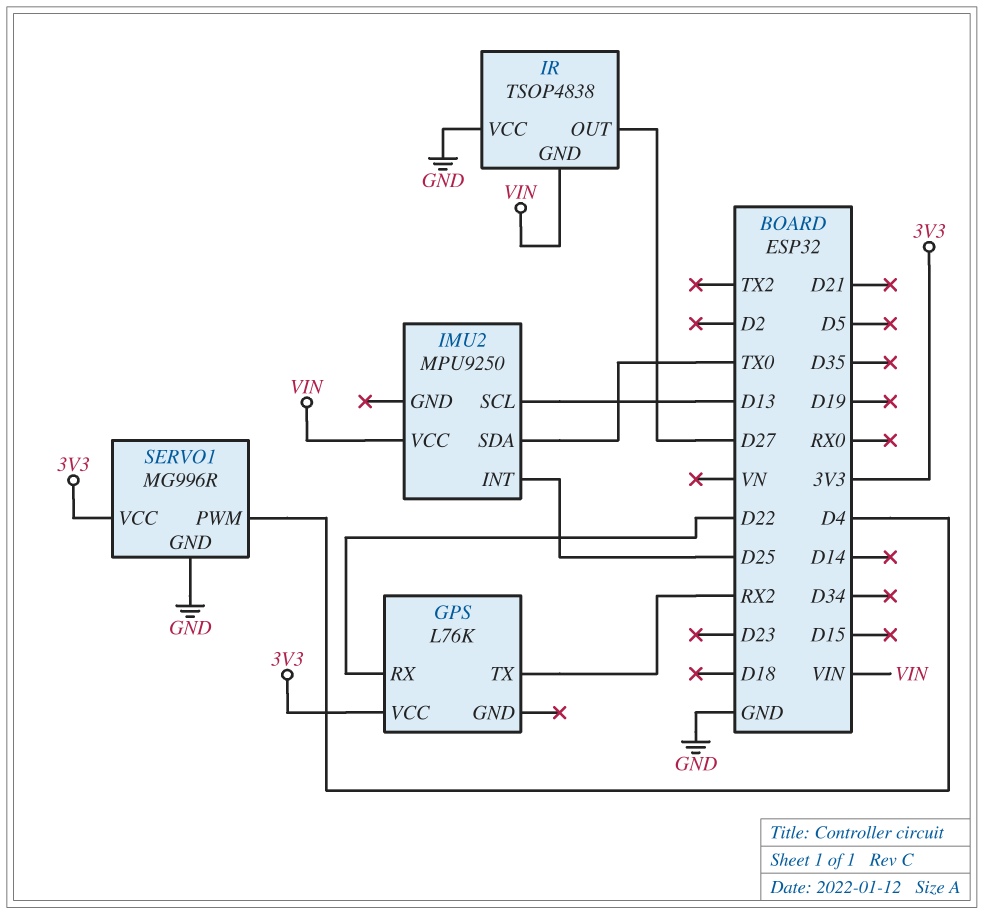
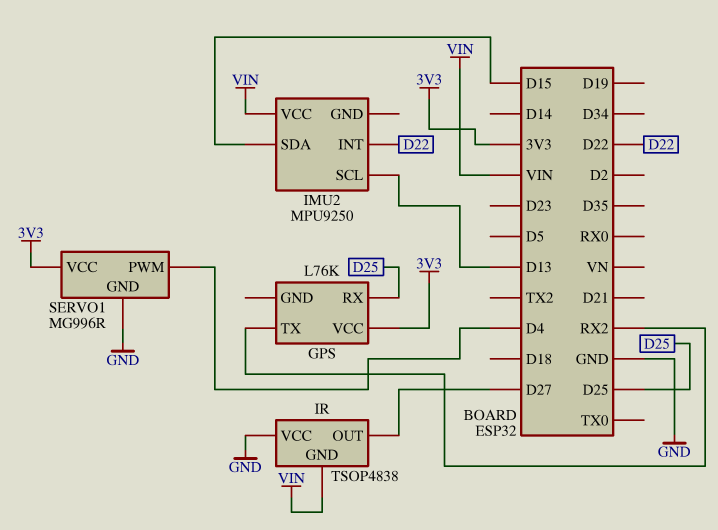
GPS pin RX: D22 -> D25
IMU2 pin INT: D25 -> D22
IMU2 pin SDA: TX0 -> D15

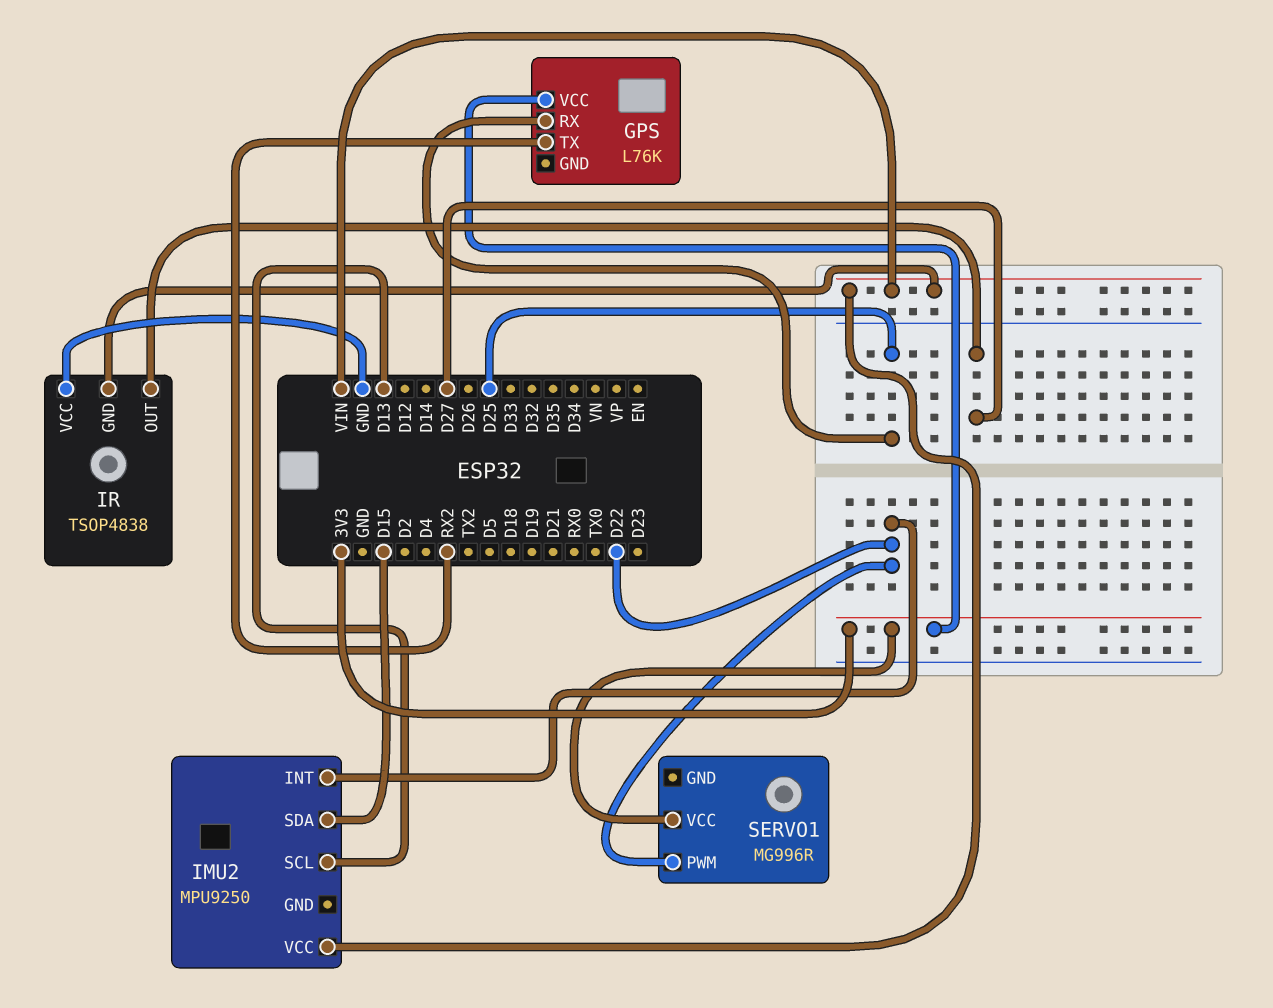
SERVO1 pin GND: GND -> none
SERVO1 pin PWM: D4 -> D22

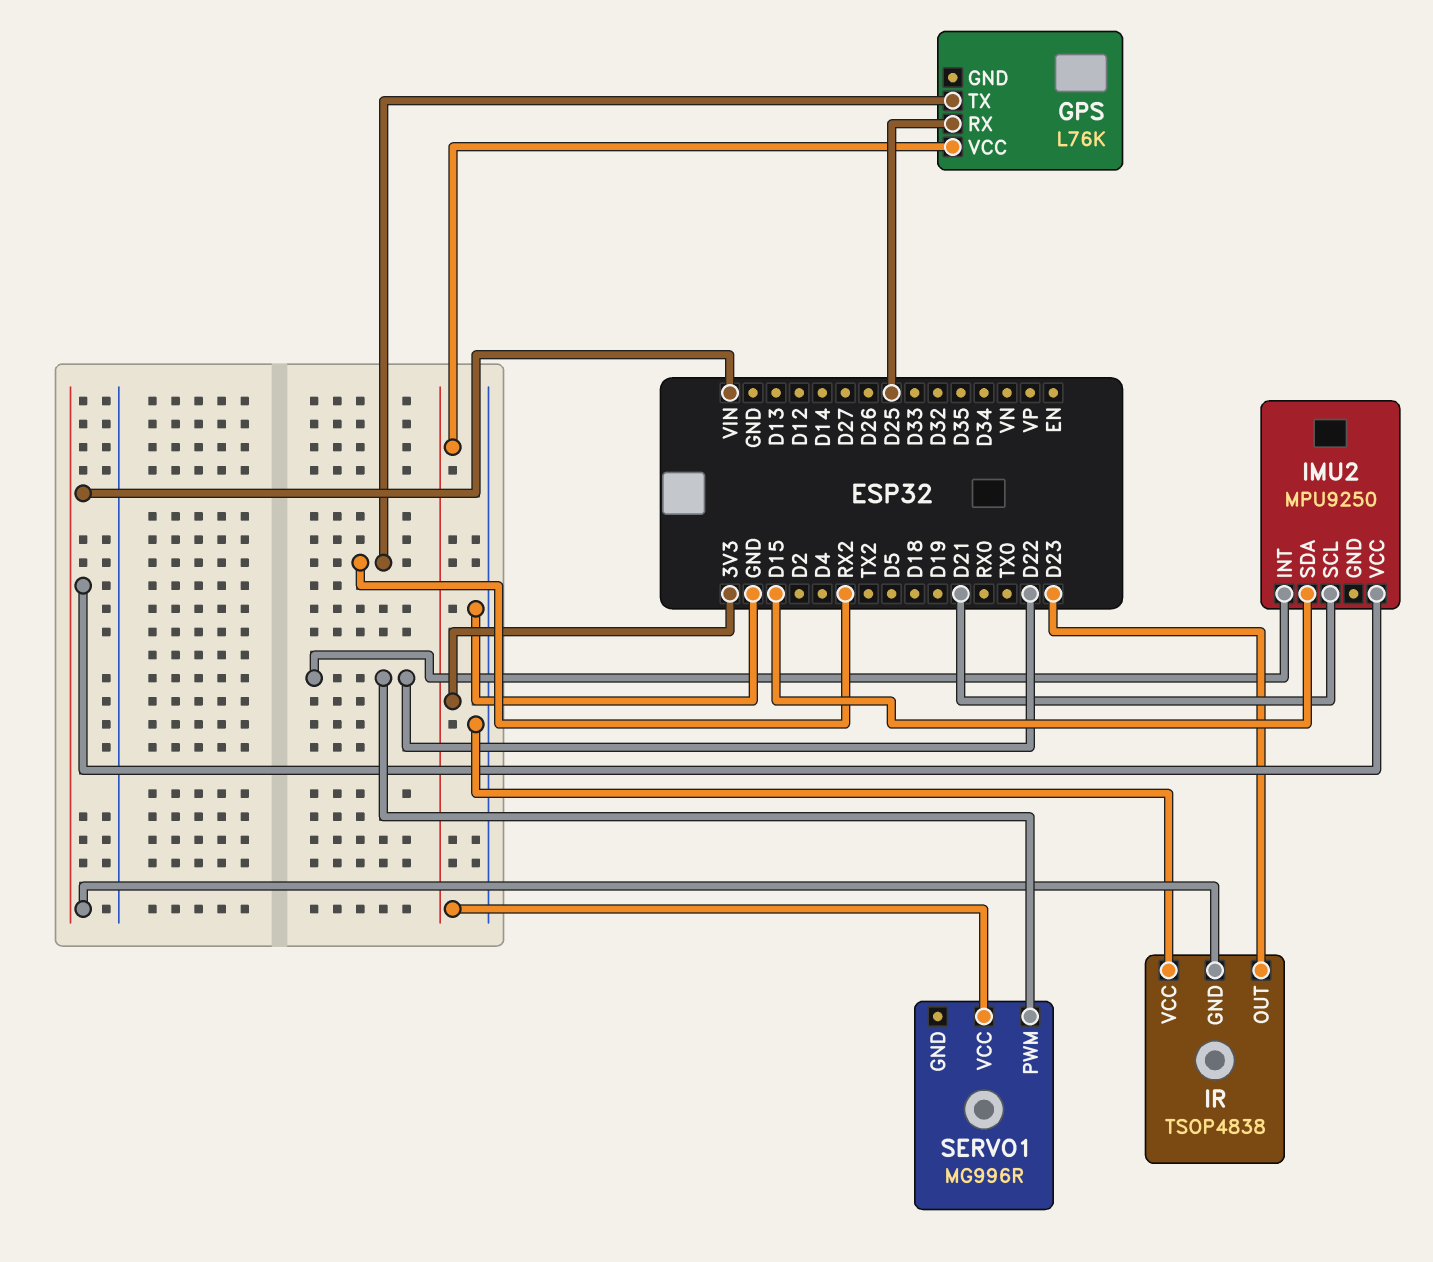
IMU2 pin SCL: D13 -> D21
IR pin OUT: D27 -> D23

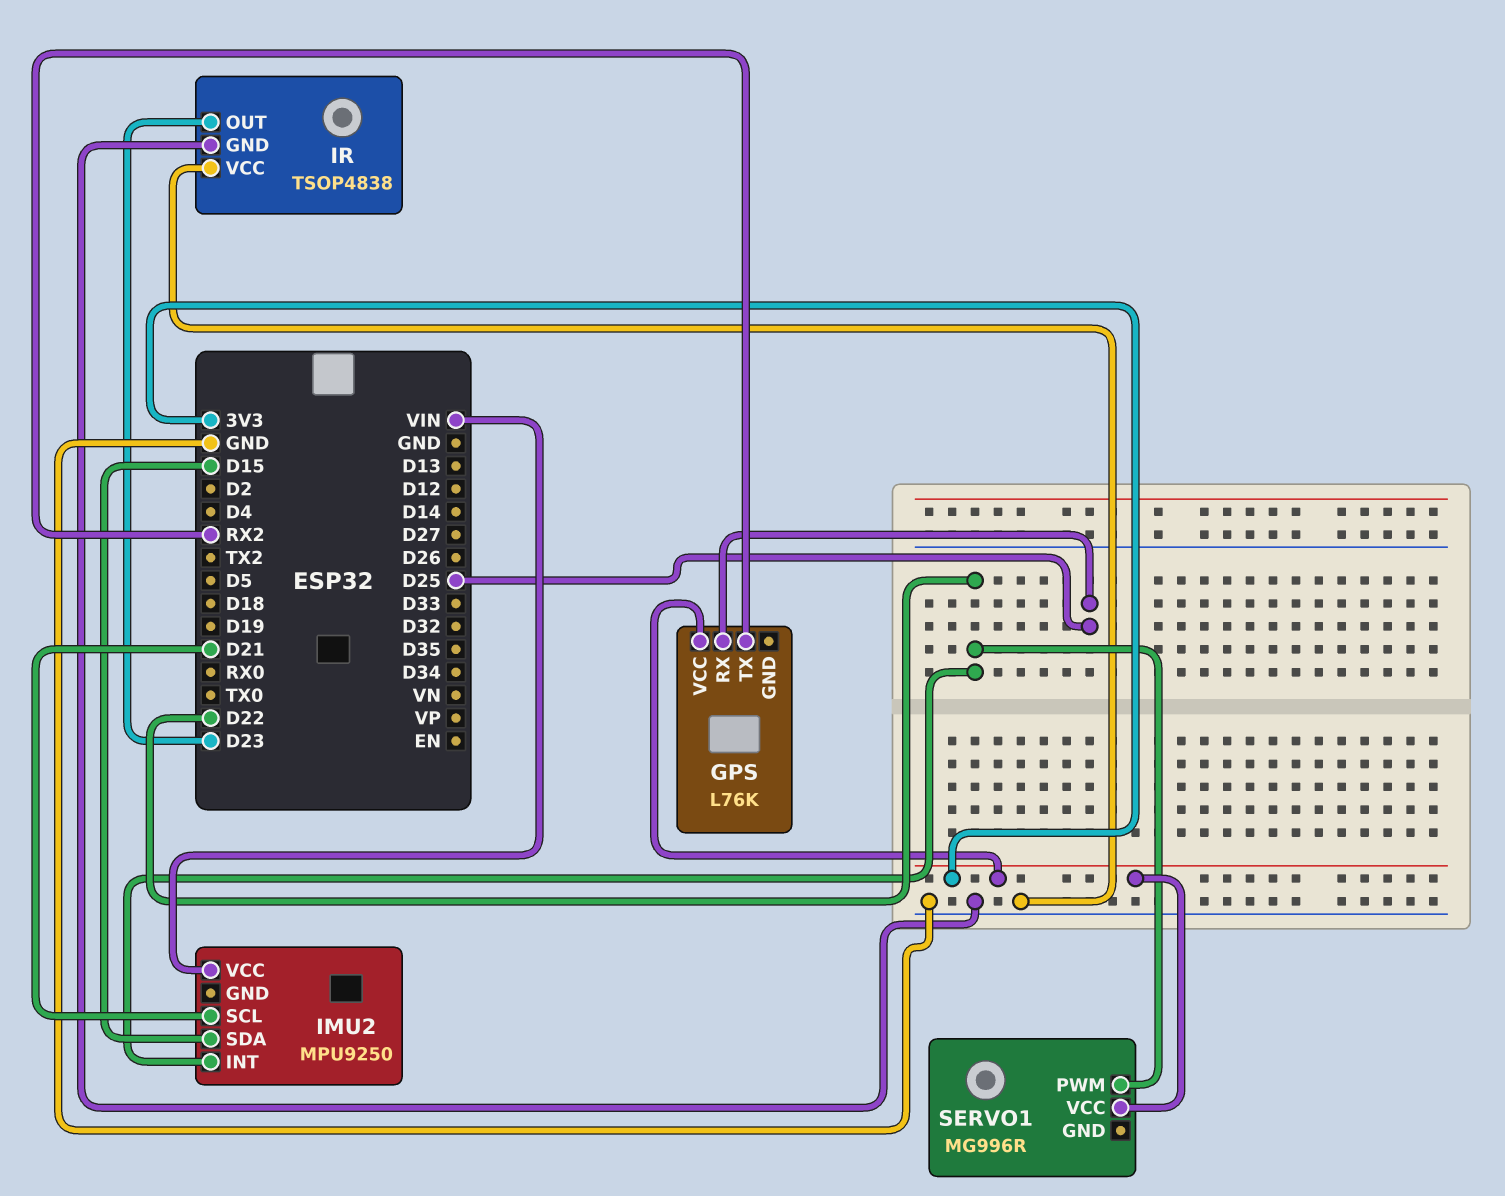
IR pin GND: VIN -> GND

